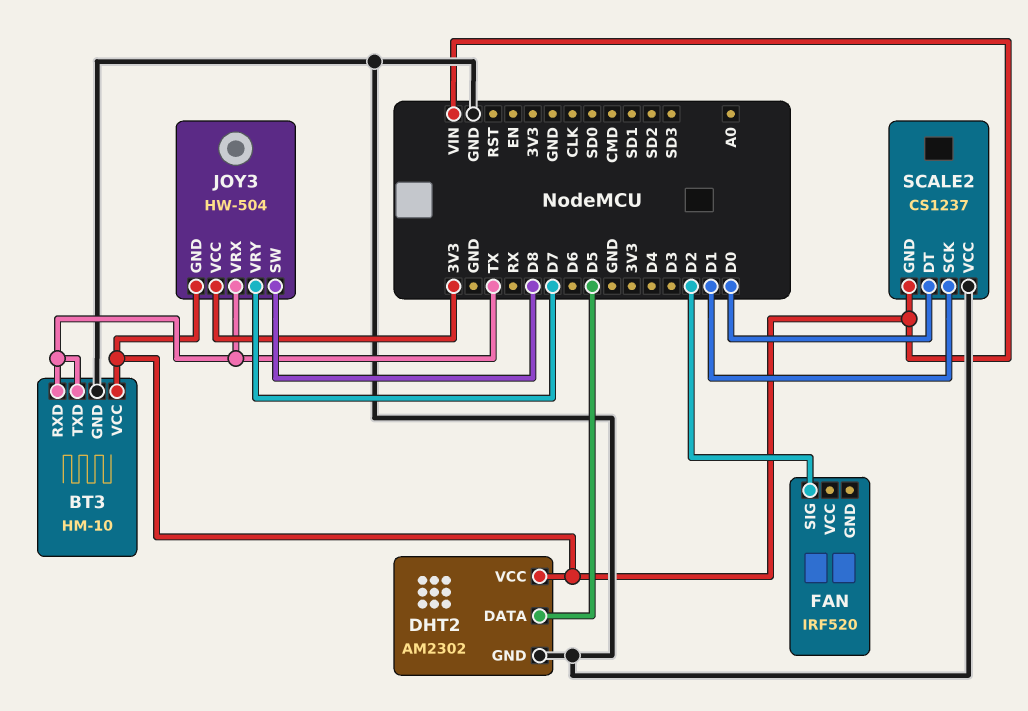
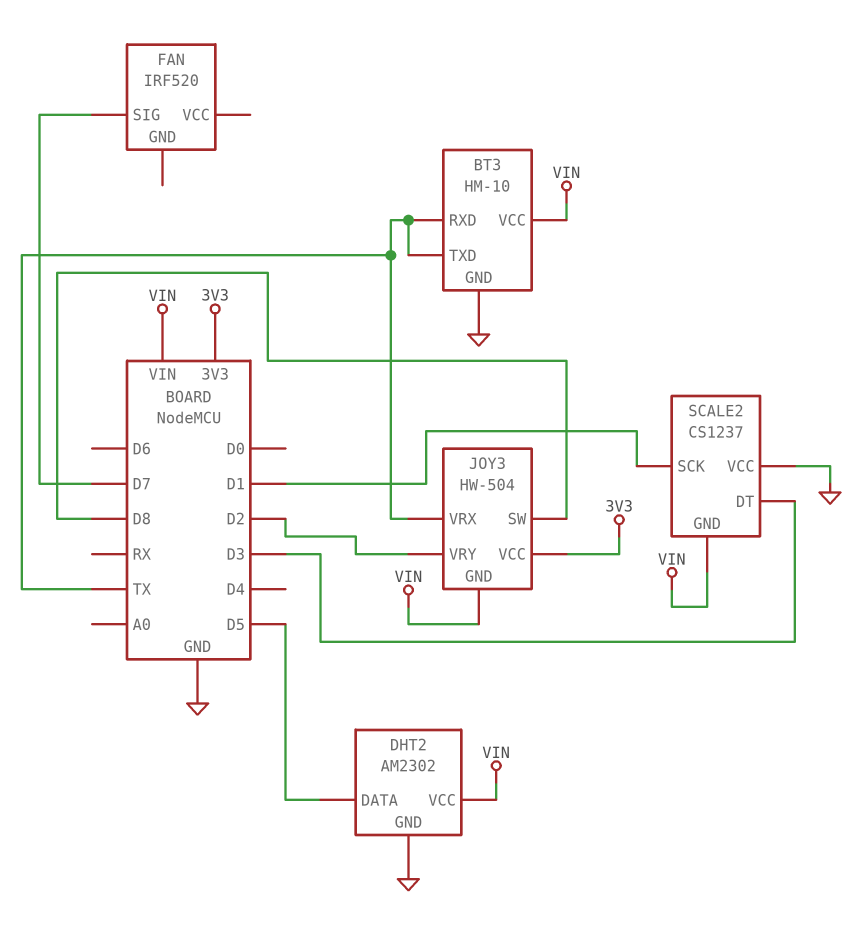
FAN pin SIG: D2 -> D7
JOY3 pin VRY: D7 -> D2
SCALE2 pin DT: D0 -> D3

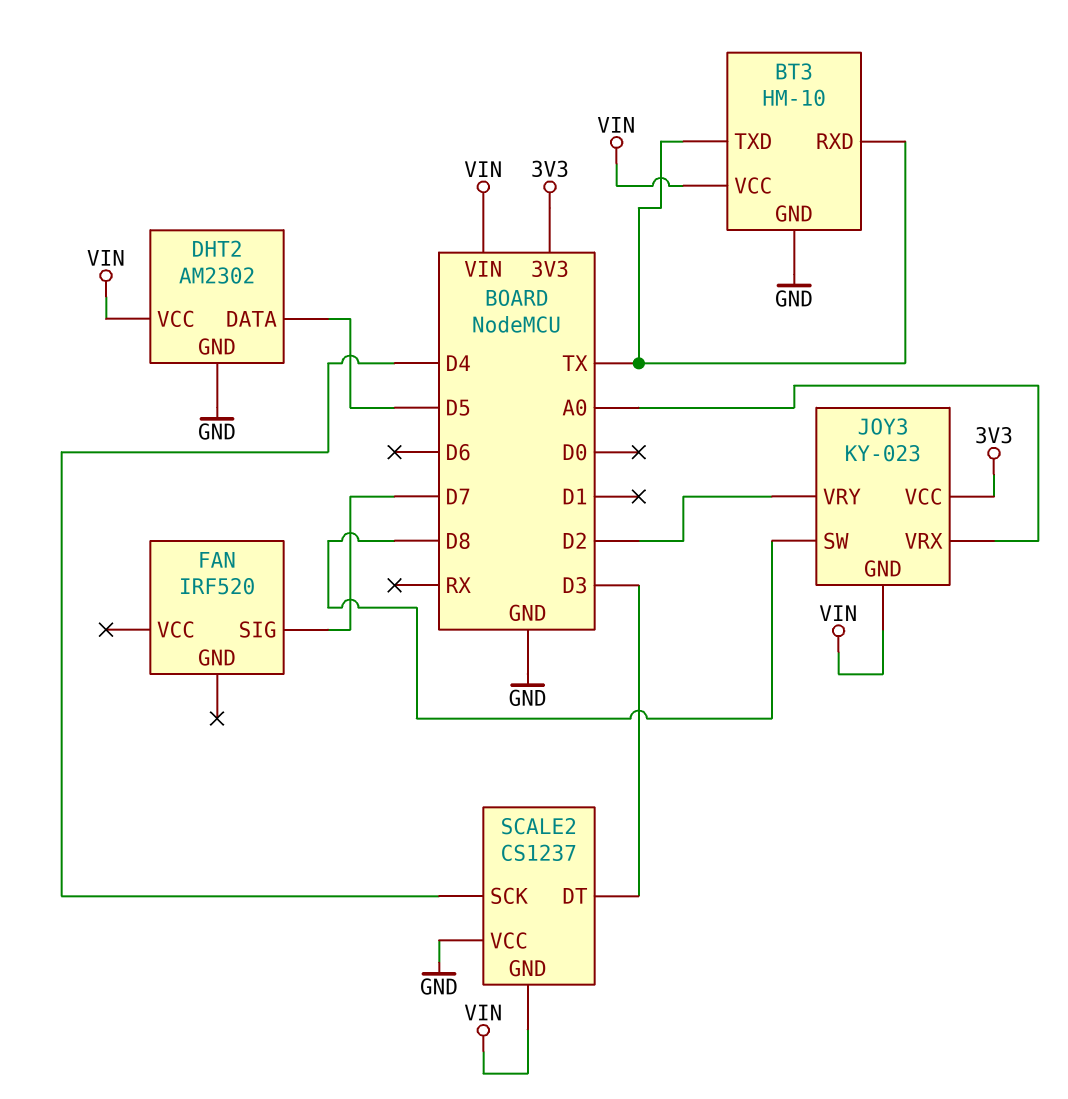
JOY3: HW-504 -> KY-023
JOY3 pin VRX: TX -> A0
SCALE2 pin SCK: D1 -> D4

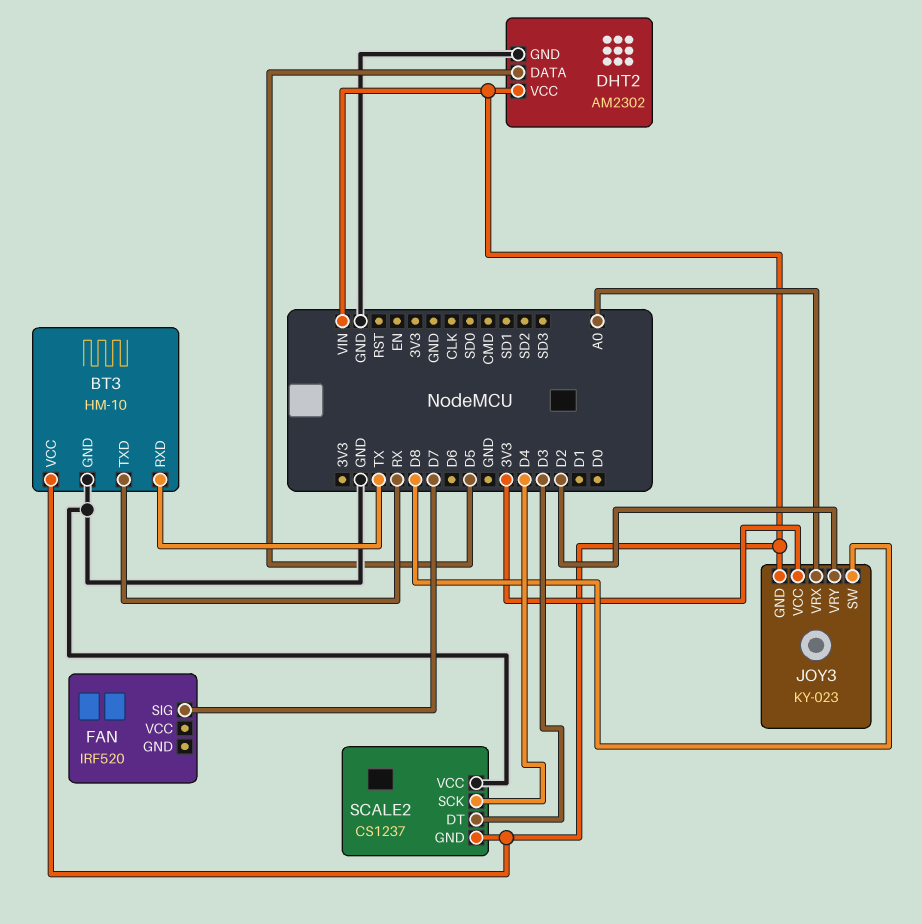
BT3 pin TXD: TX -> RX

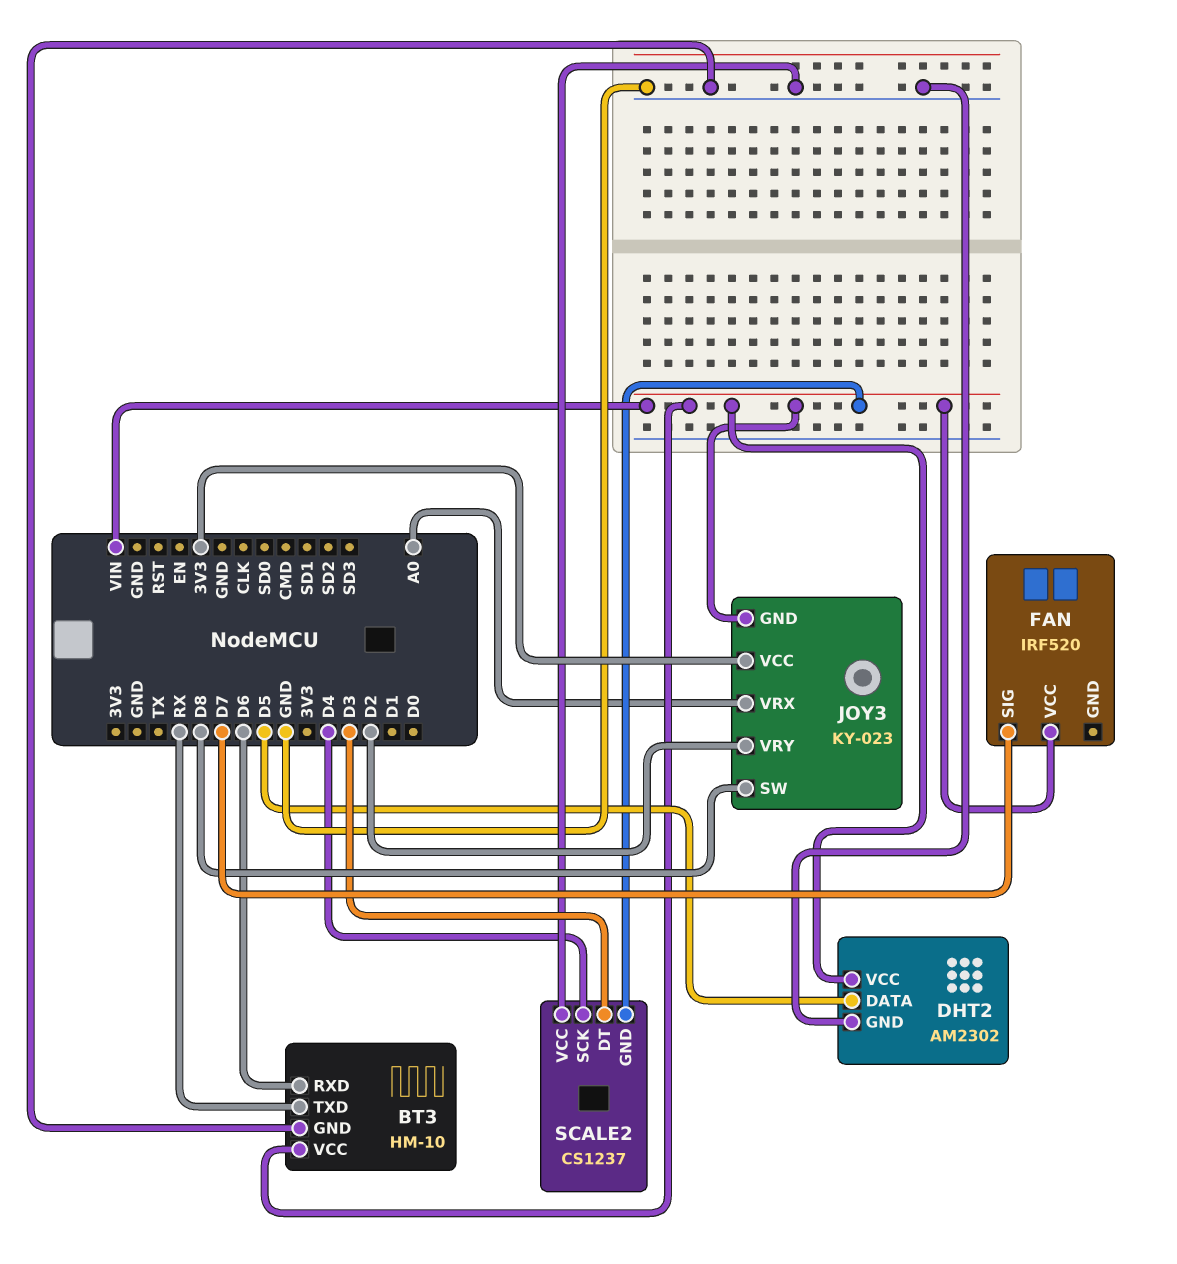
BT3 pin RXD: TX -> D6
FAN pin VCC: none -> VIN

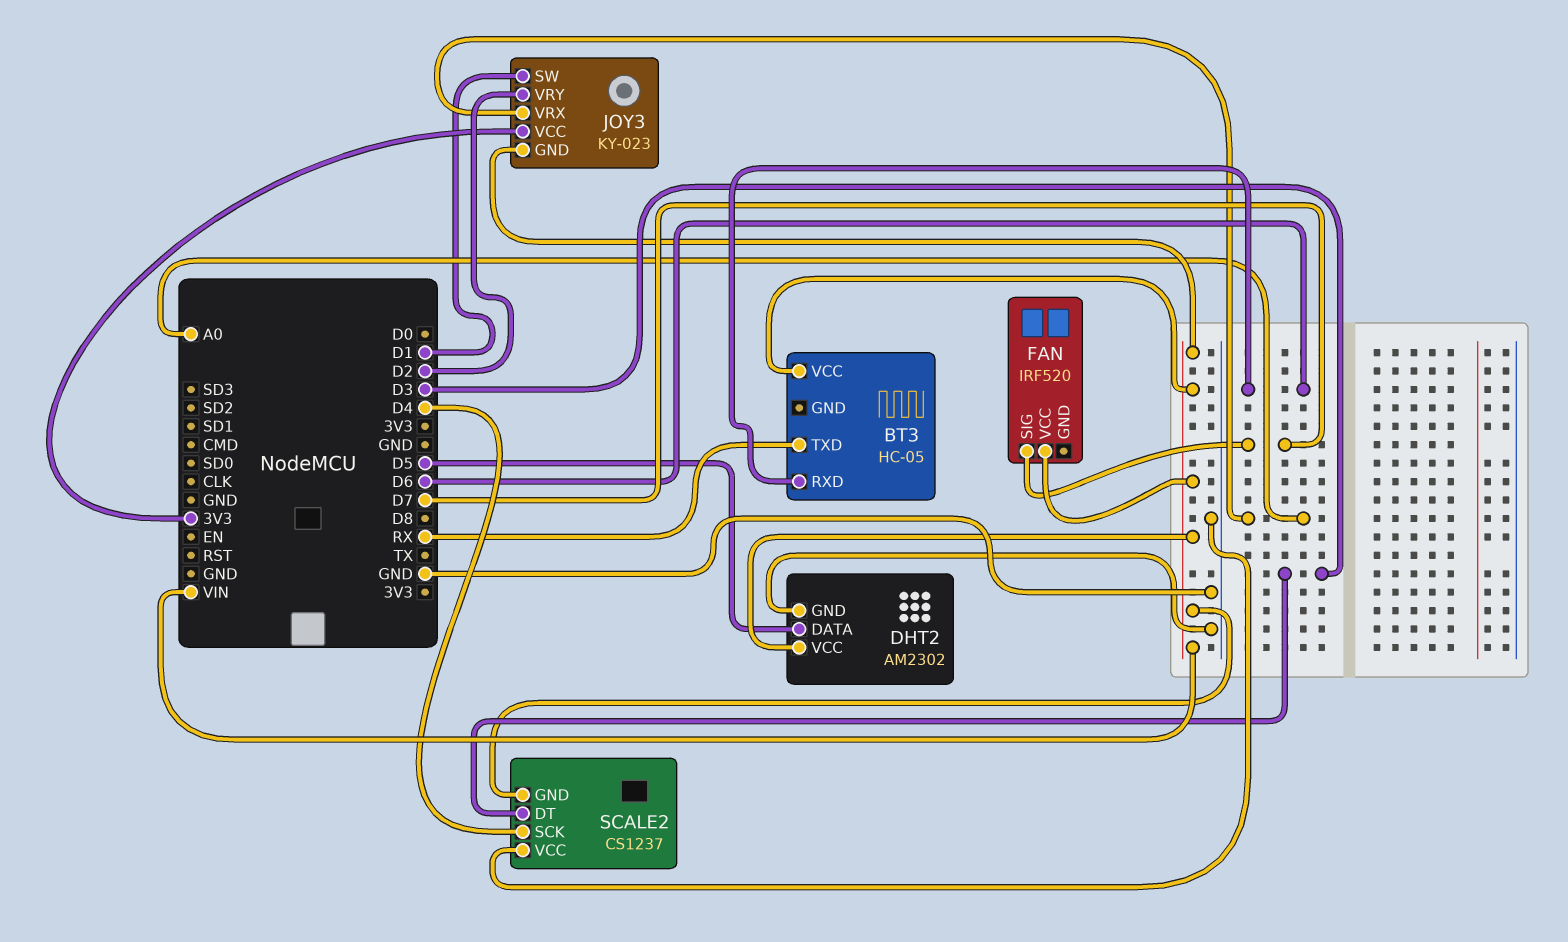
BT3: HM-10 -> HC-05
BT3 pin GND: GND -> none
JOY3 pin SW: D8 -> D1

